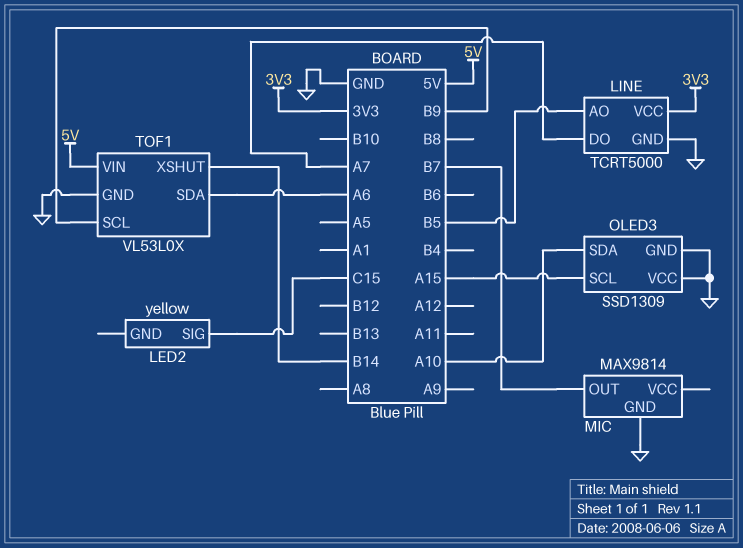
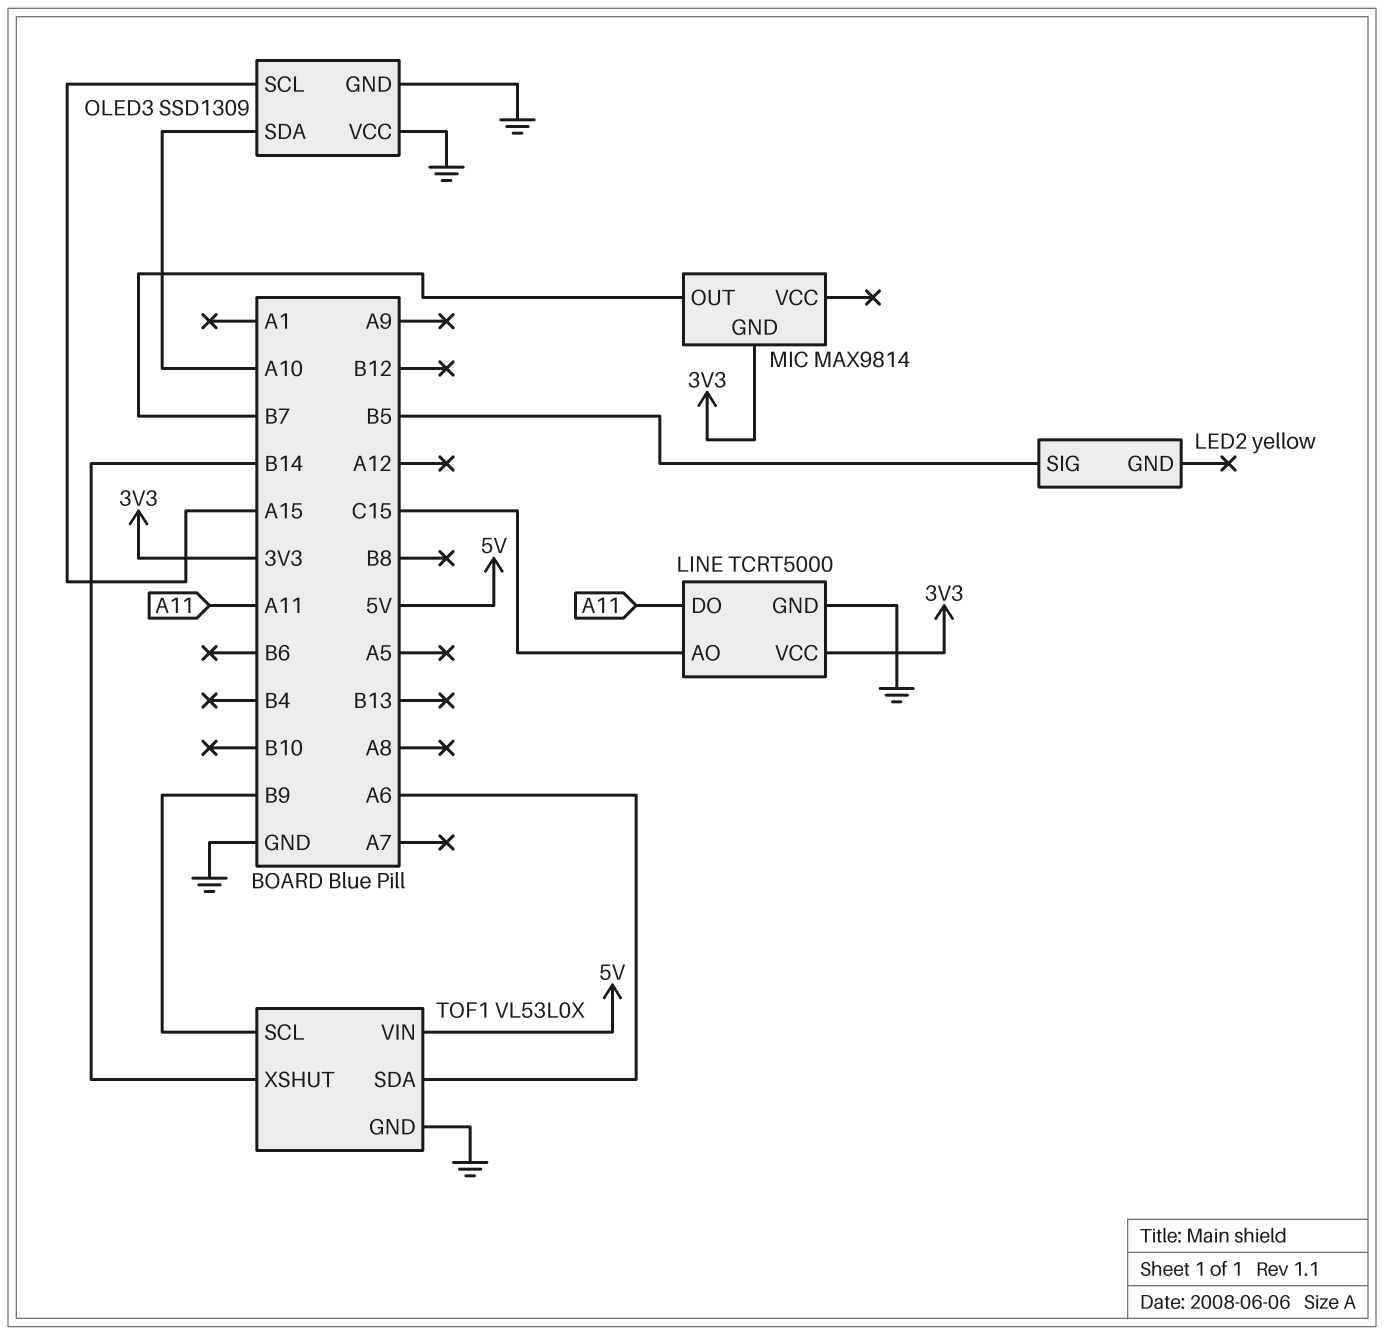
LED2 pin SIG: C15 -> B5
LINE pin AO: B5 -> C15
LINE pin DO: A7 -> A11
MIC pin GND: GND -> 3V3

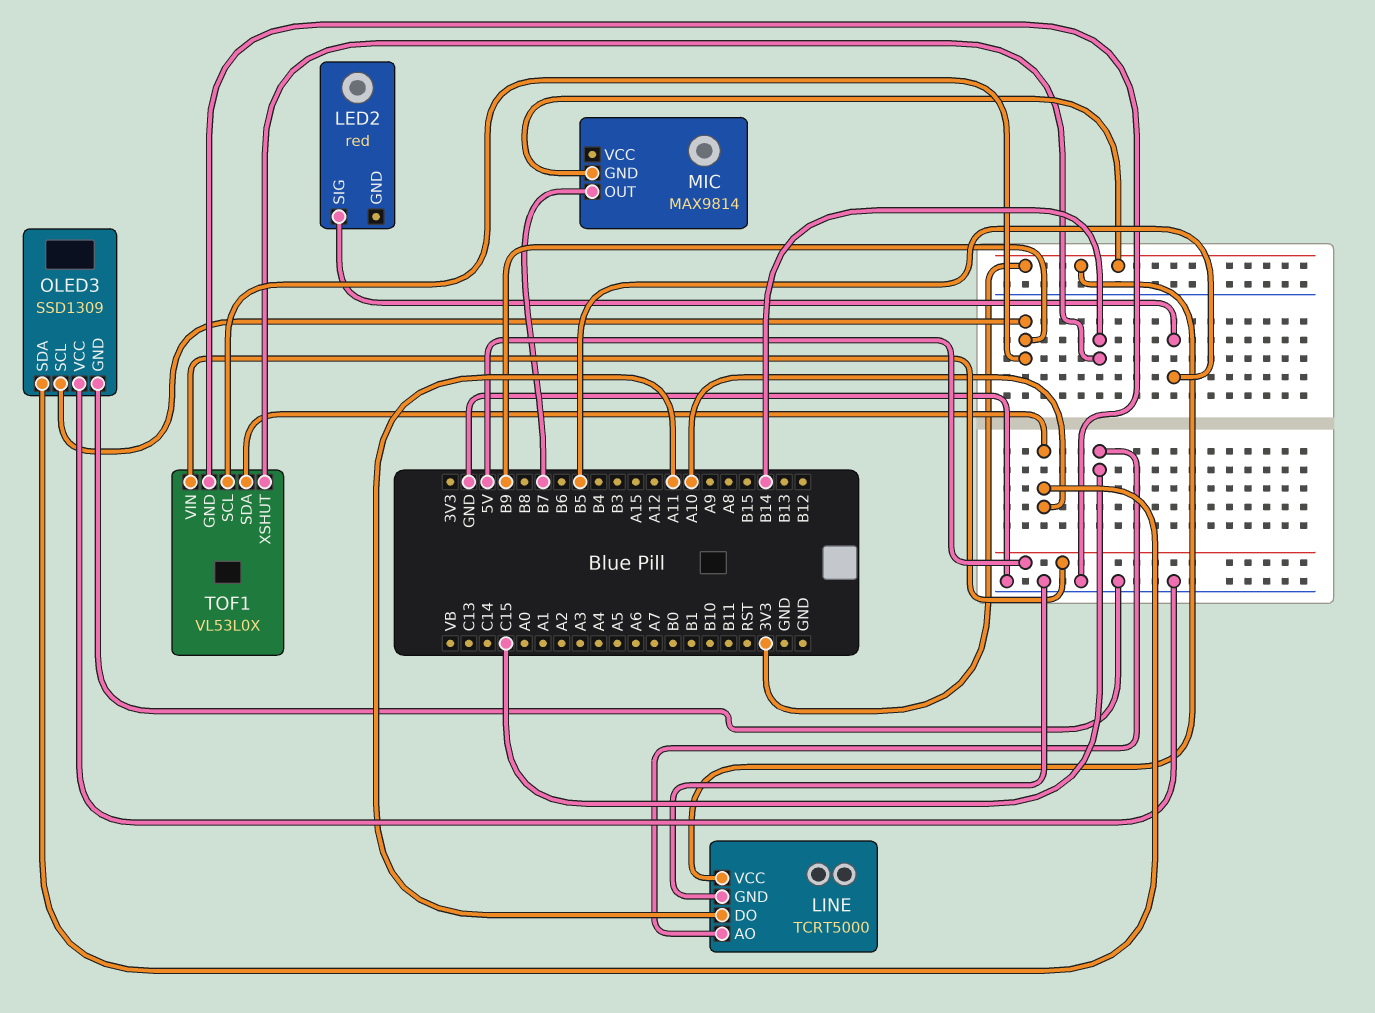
LED2: yellow -> red
OLED3 pin SCL: A15 -> B9
TOF1 pin SDA: A6 -> A10

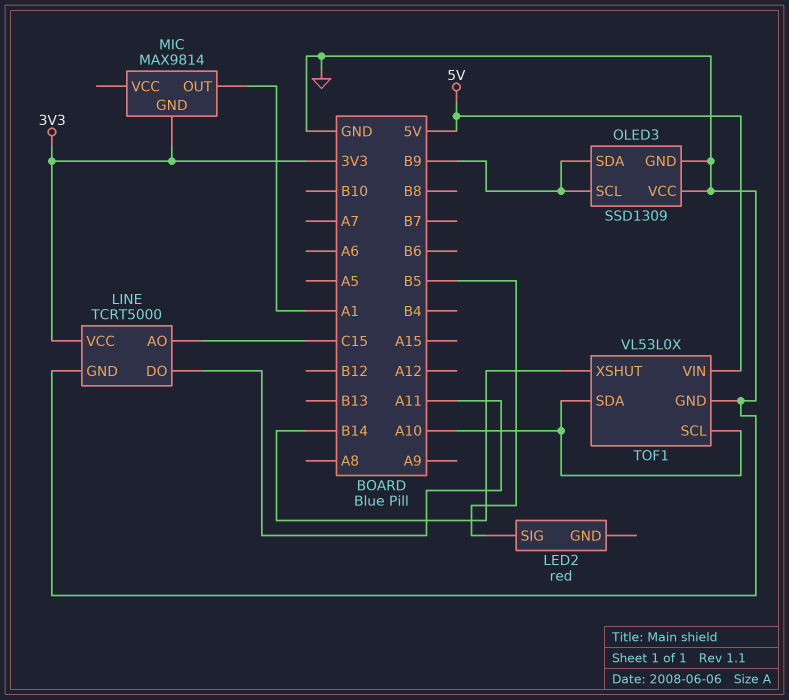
MIC pin OUT: B7 -> A1
OLED3 pin SDA: A10 -> B9
TOF1 pin SCL: B9 -> A10

